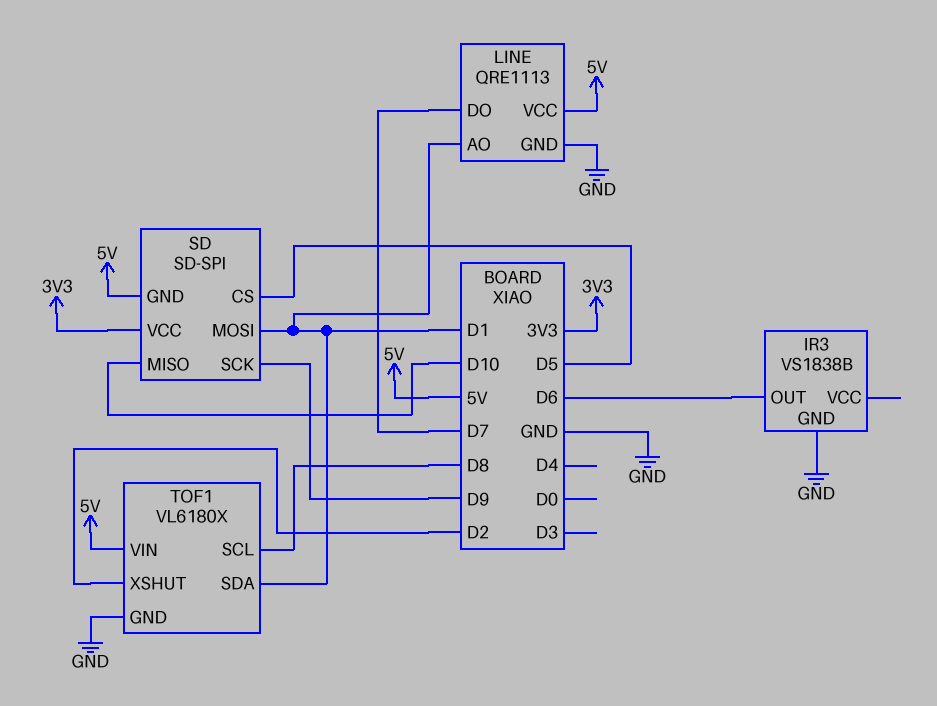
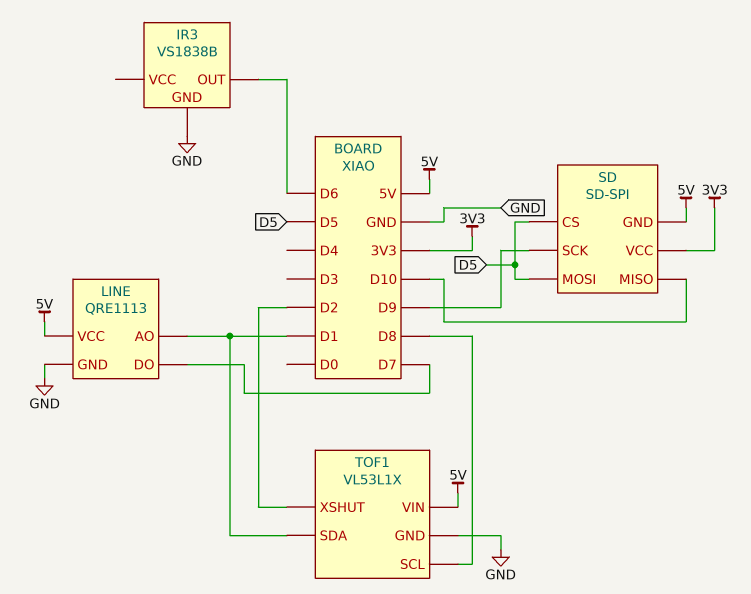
SD pin MOSI: D1 -> D5
TOF1: VL6180X -> VL53L1X

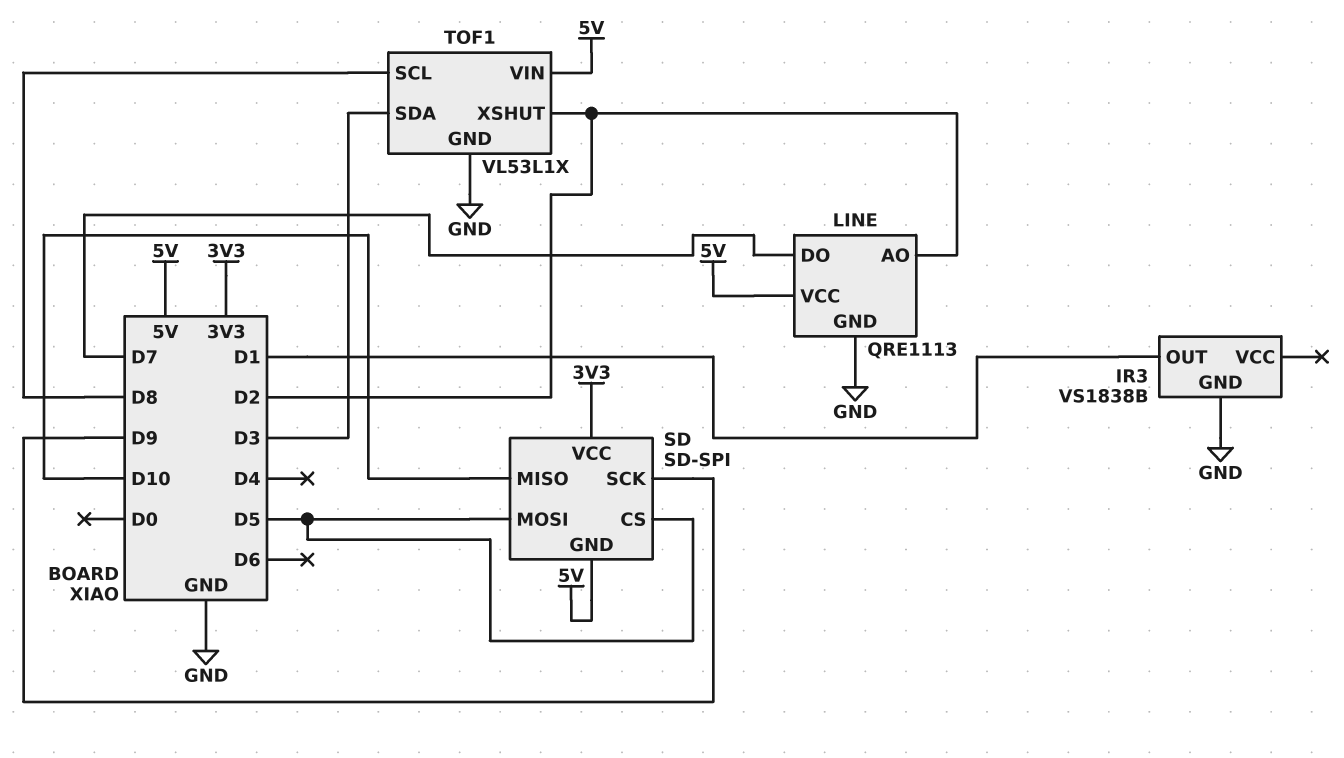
IR3 pin OUT: D6 -> D1
LINE pin AO: D1 -> D2
TOF1 pin SDA: D1 -> D3

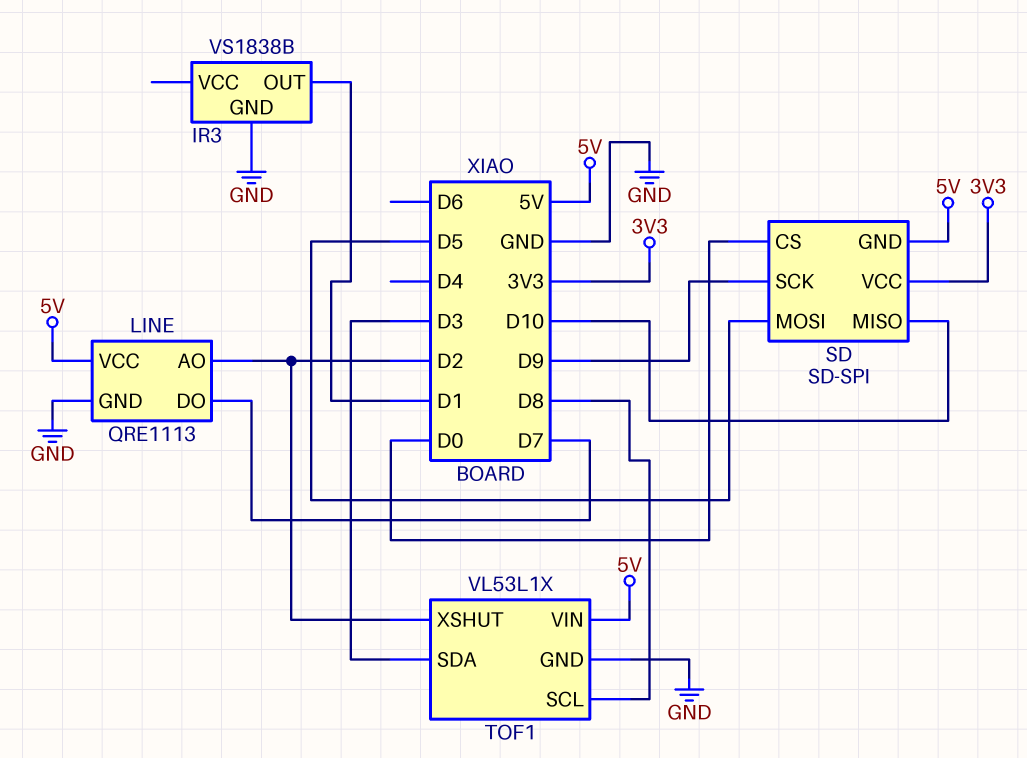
SD pin CS: D5 -> D0

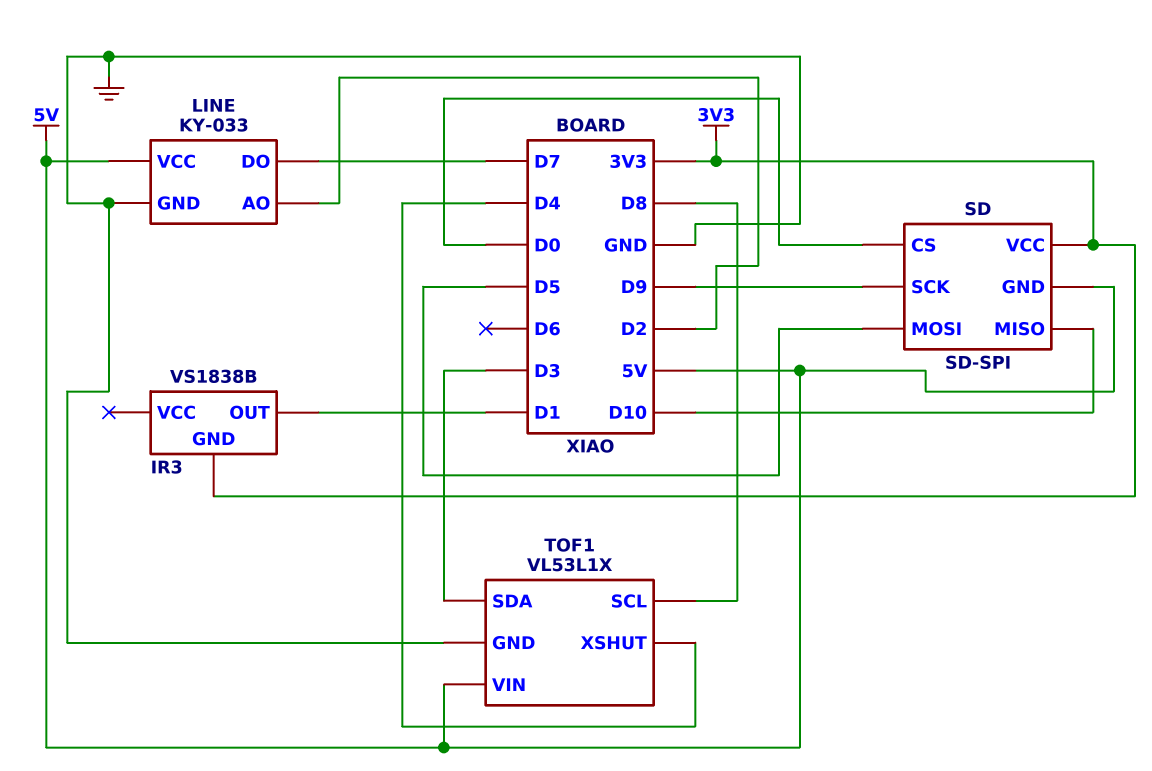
IR3 pin GND: GND -> 3V3
LINE: QRE1113 -> KY-033
TOF1 pin XSHUT: D2 -> D4

